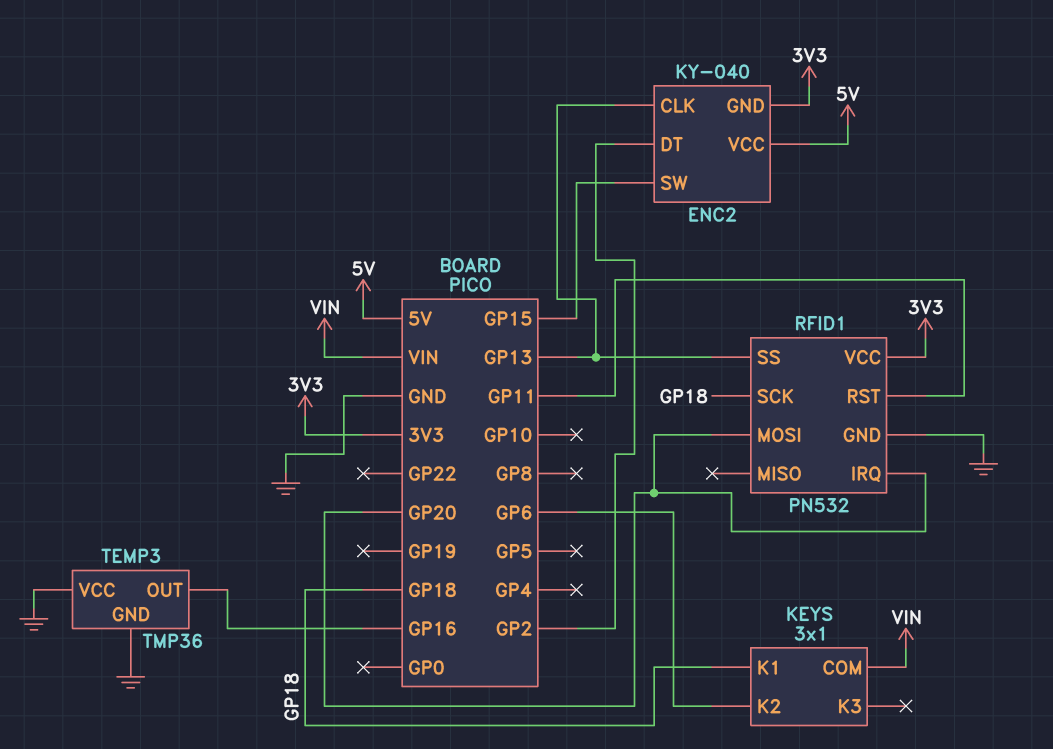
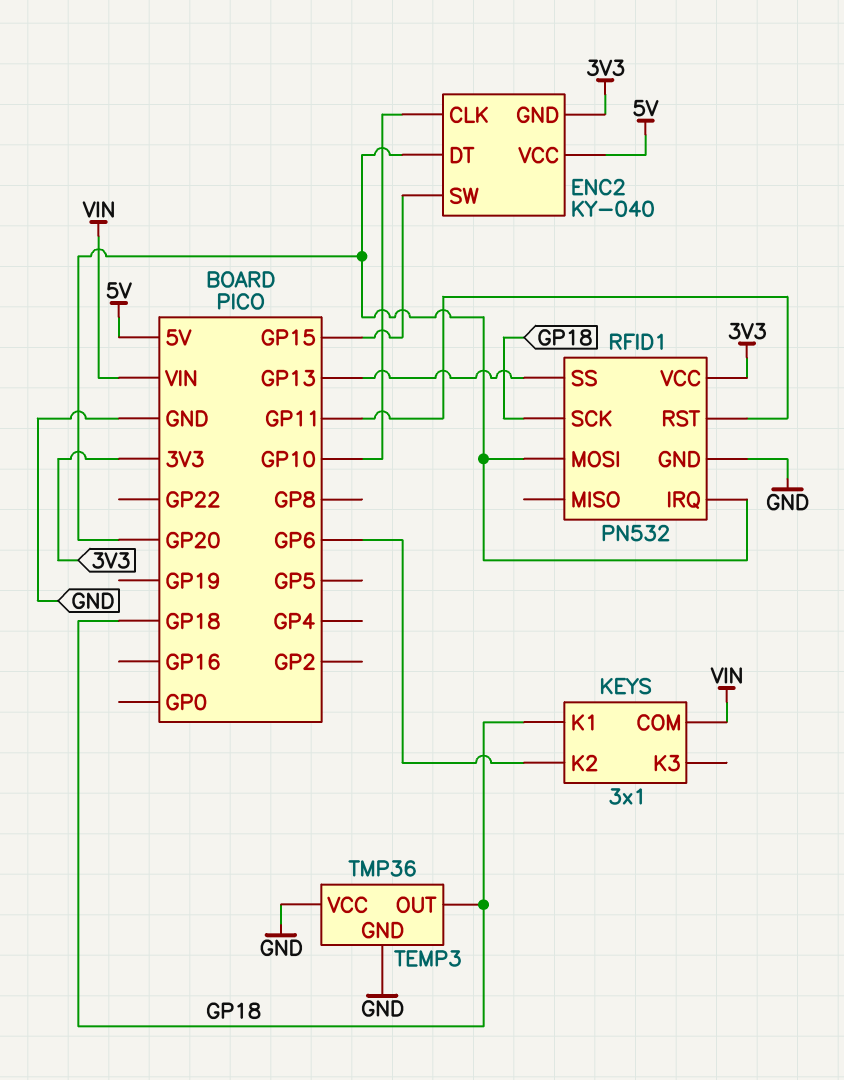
ENC2 pin CLK: GP13 -> GP10
ENC2 pin DT: GP2 -> GP20
TEMP3 pin OUT: GP16 -> GP18

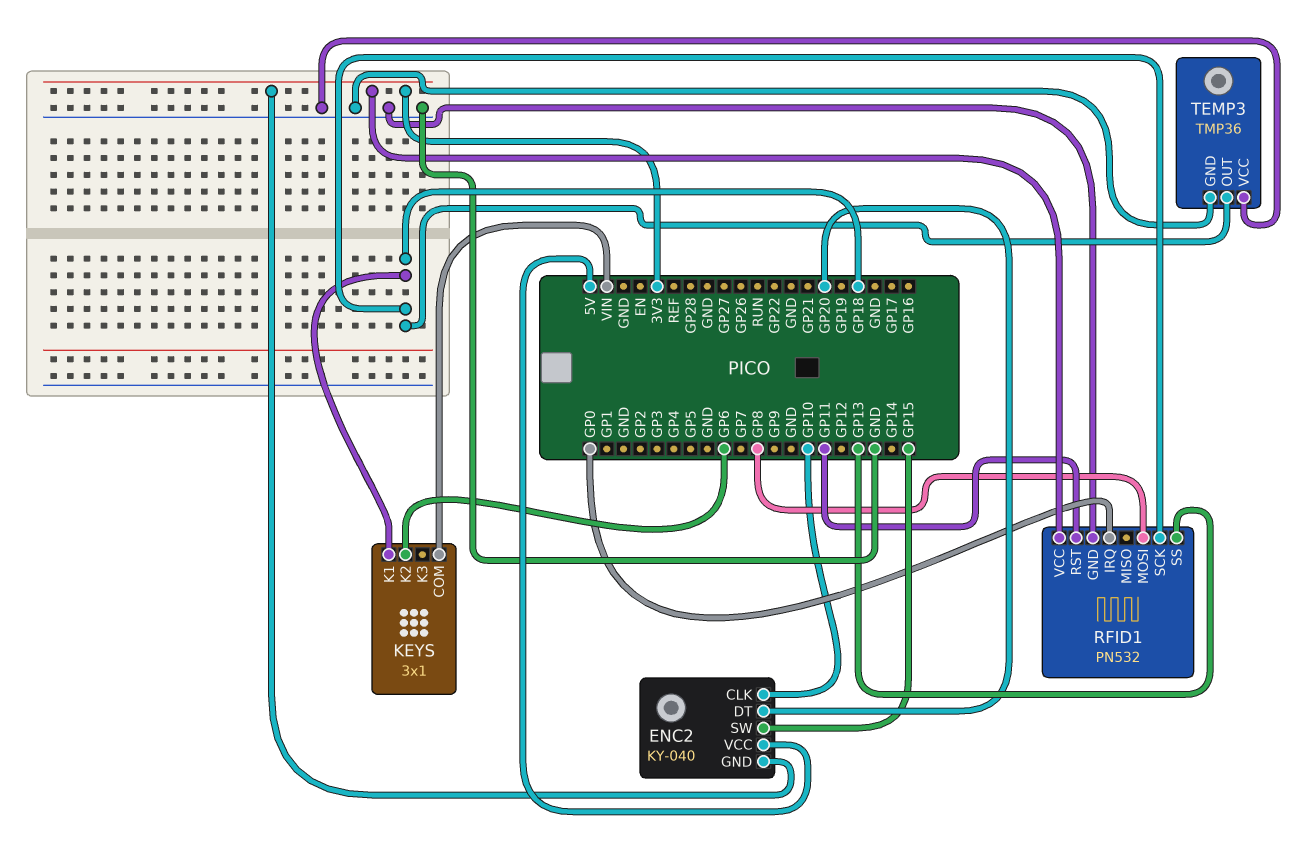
RFID1 pin IRQ: GP20 -> GP0
RFID1 pin MOSI: GP20 -> GP8

